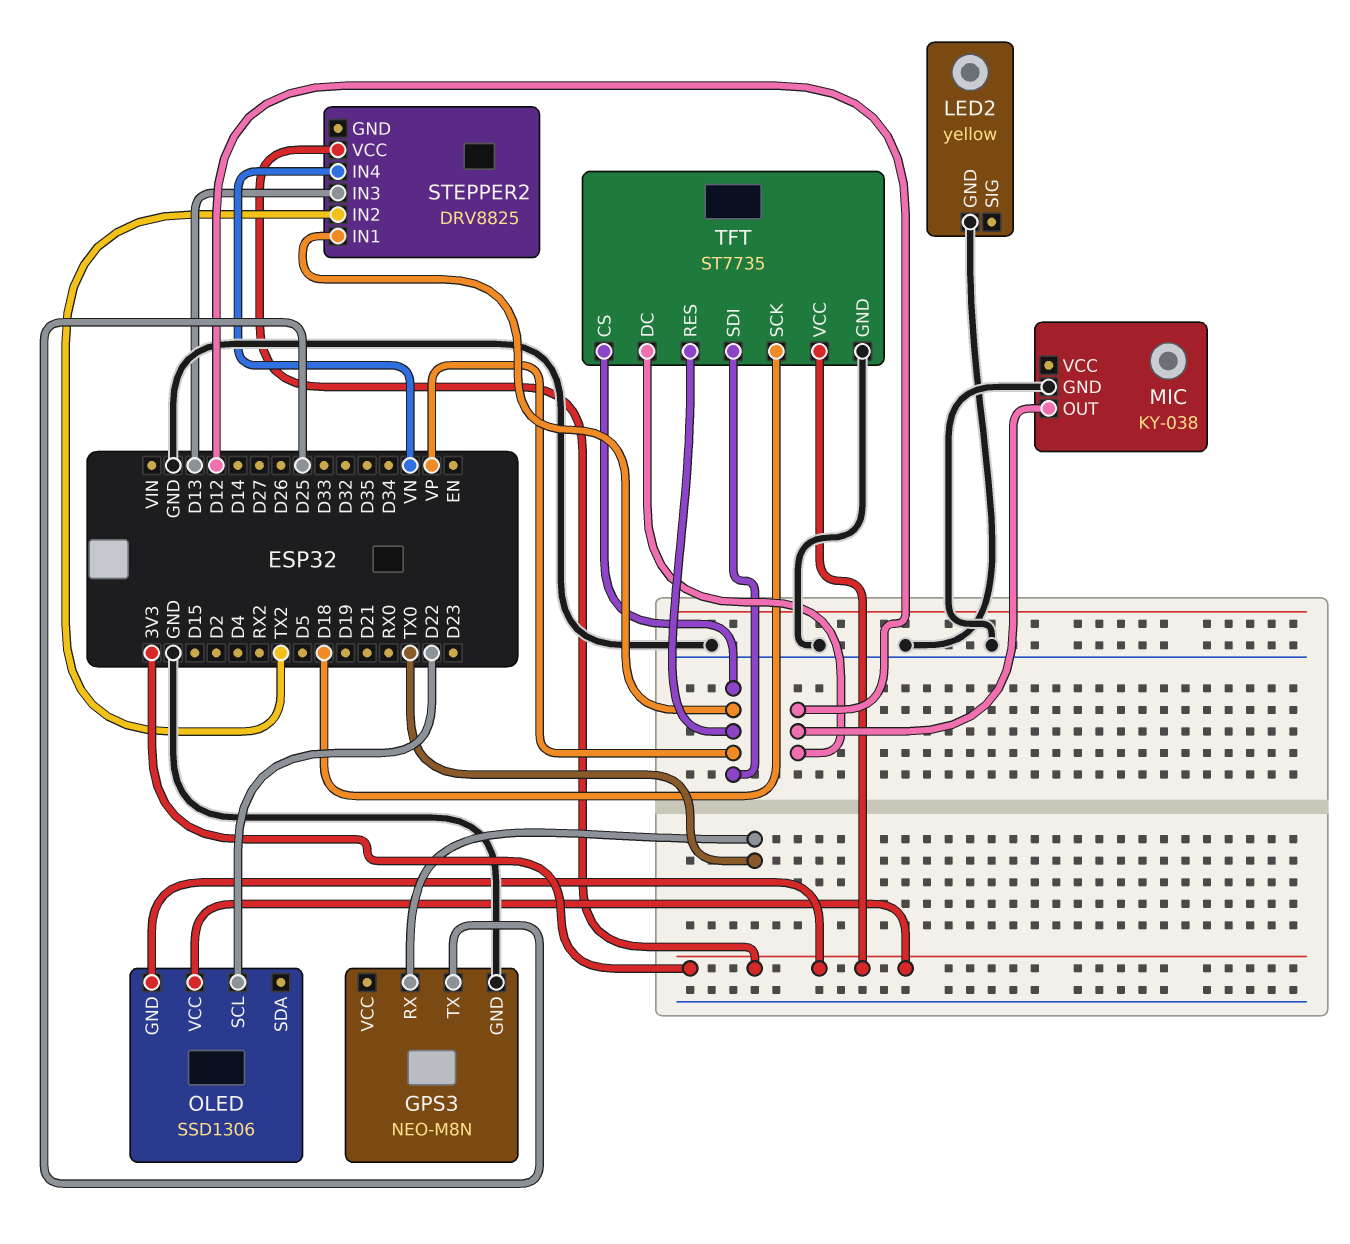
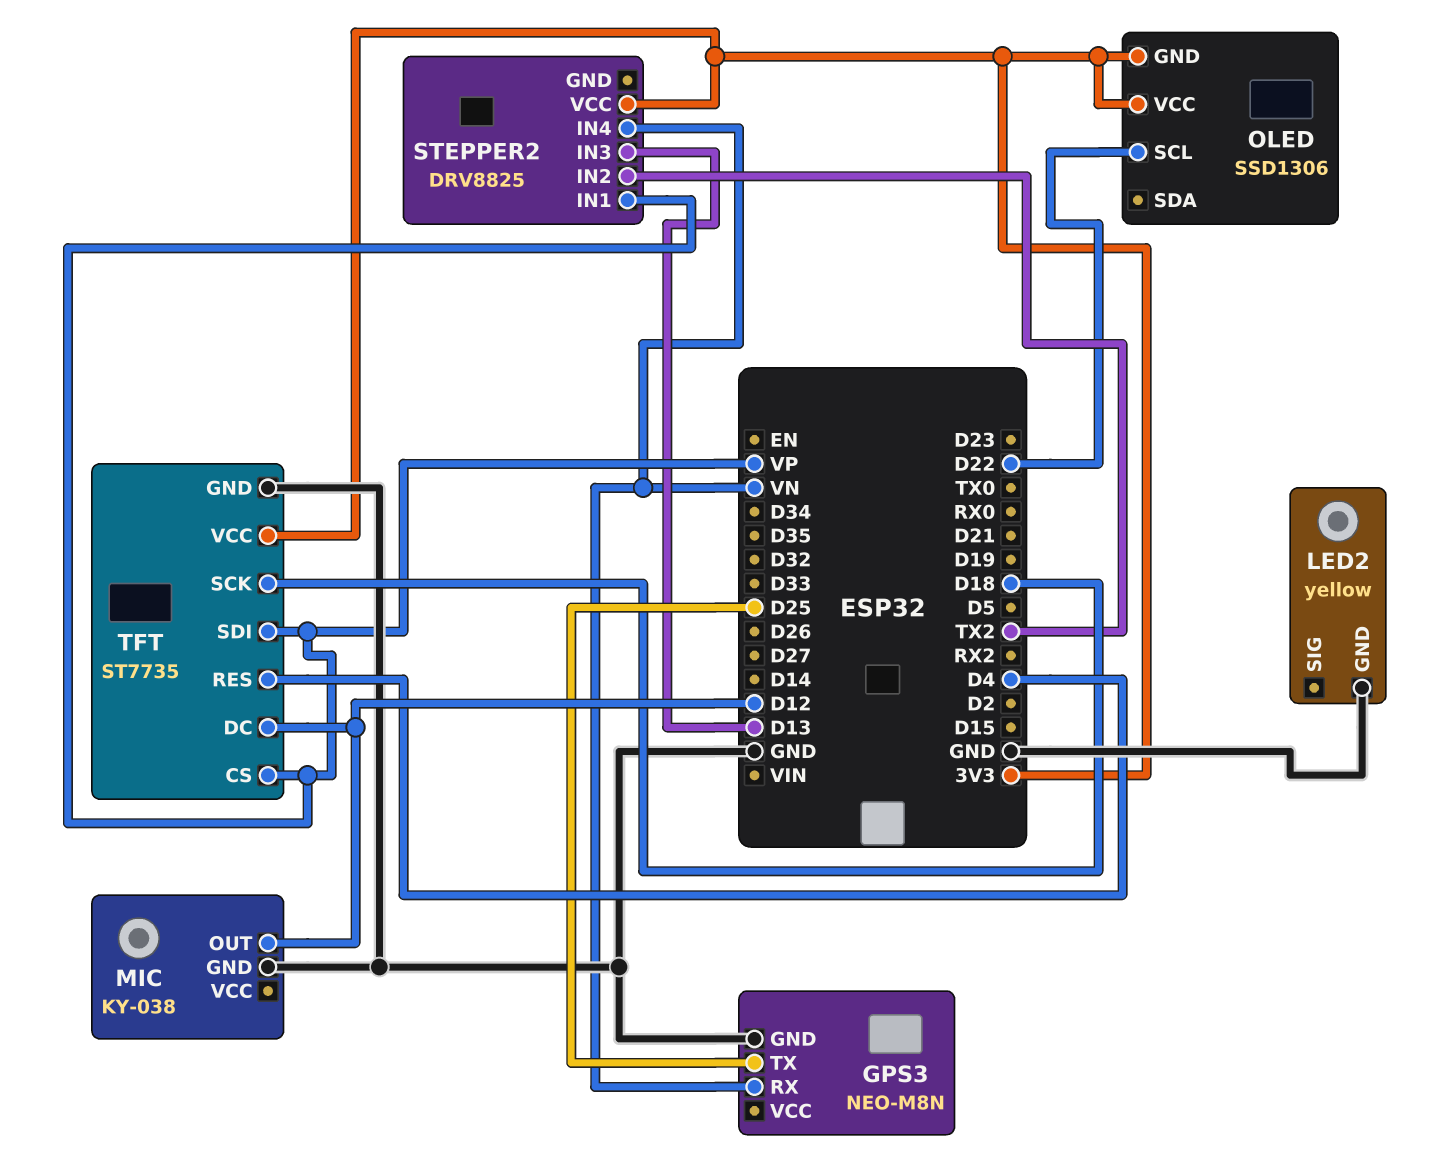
GPS3 pin RX: TX0 -> VN
TFT pin RES: VP -> D4

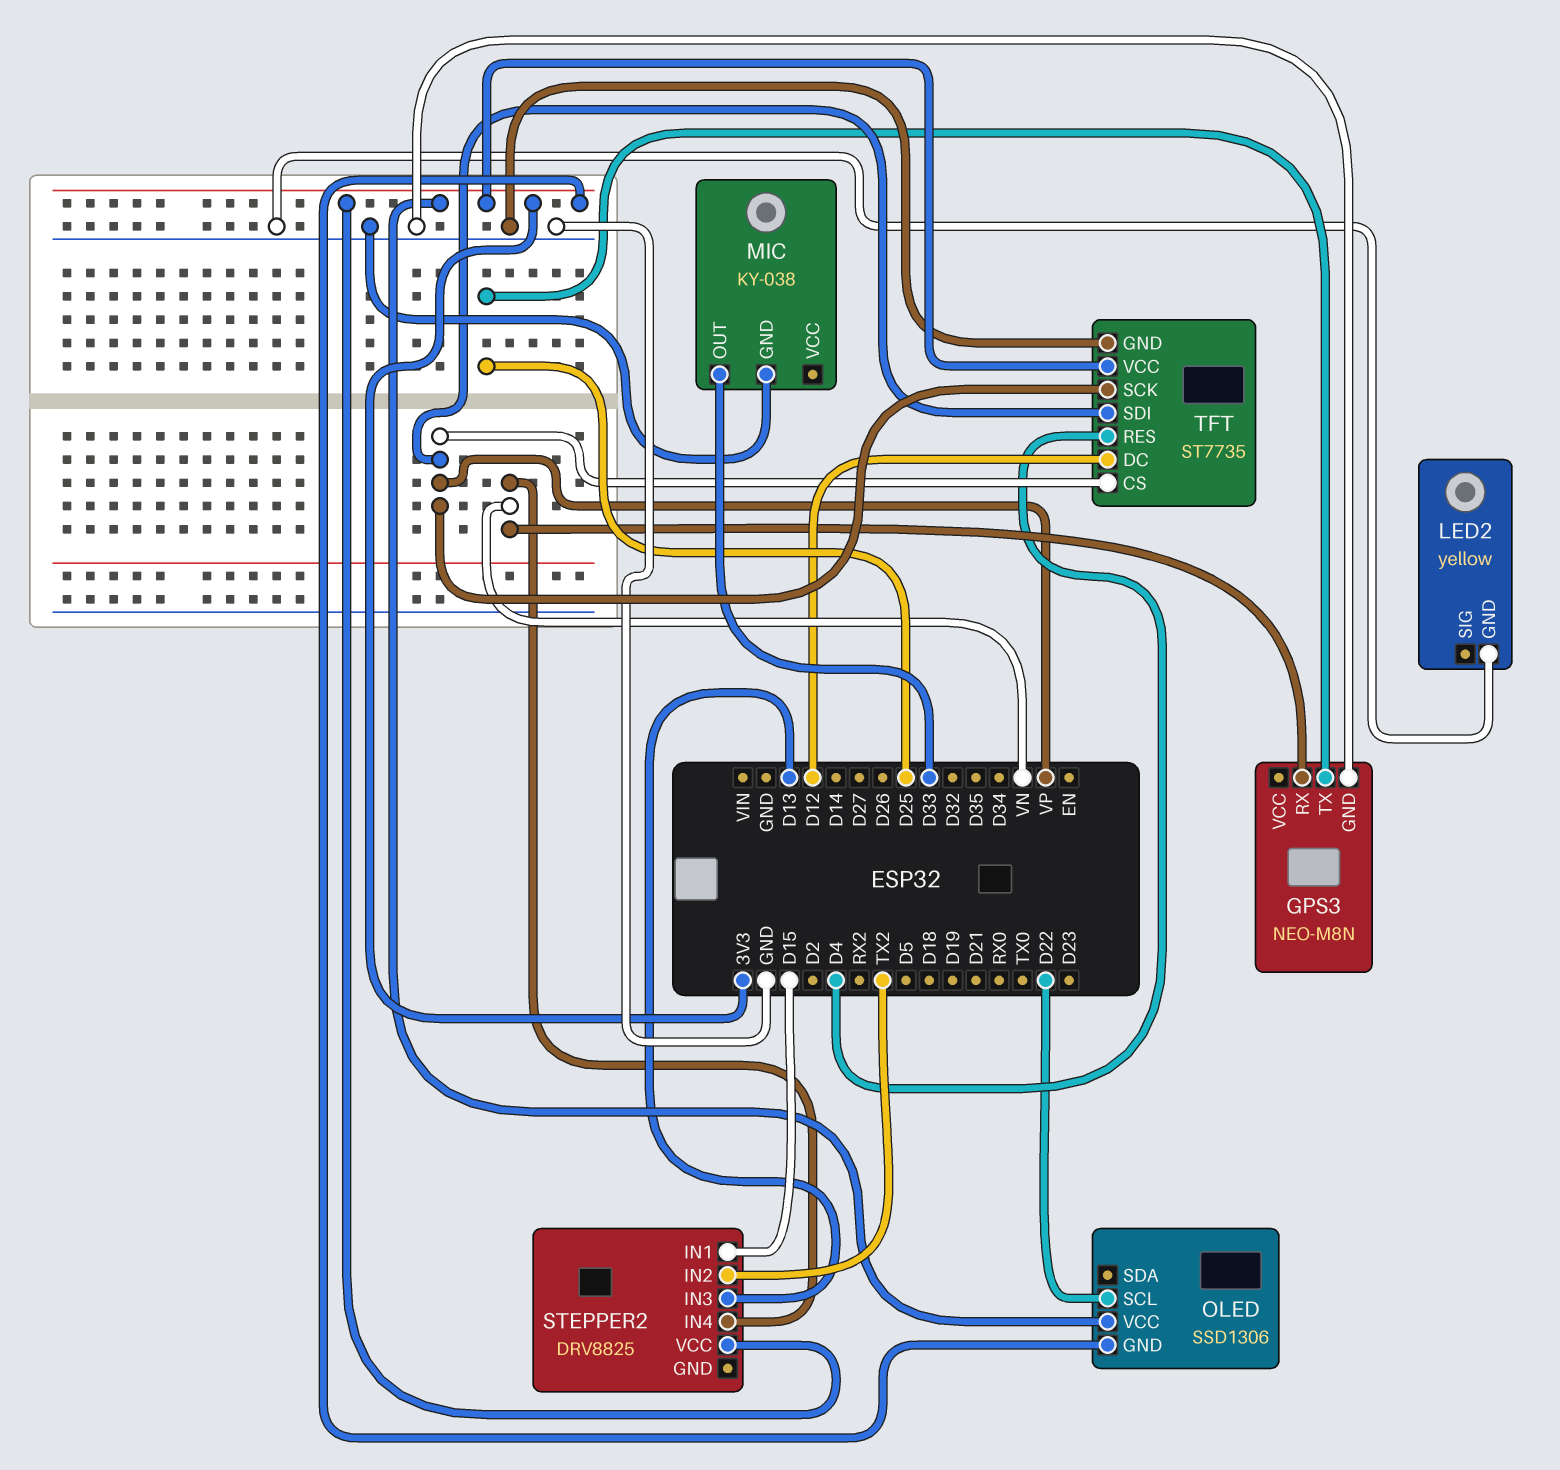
MIC pin OUT: D12 -> D33
STEPPER2 pin IN1: VP -> D15
TFT pin SCK: D18 -> VP

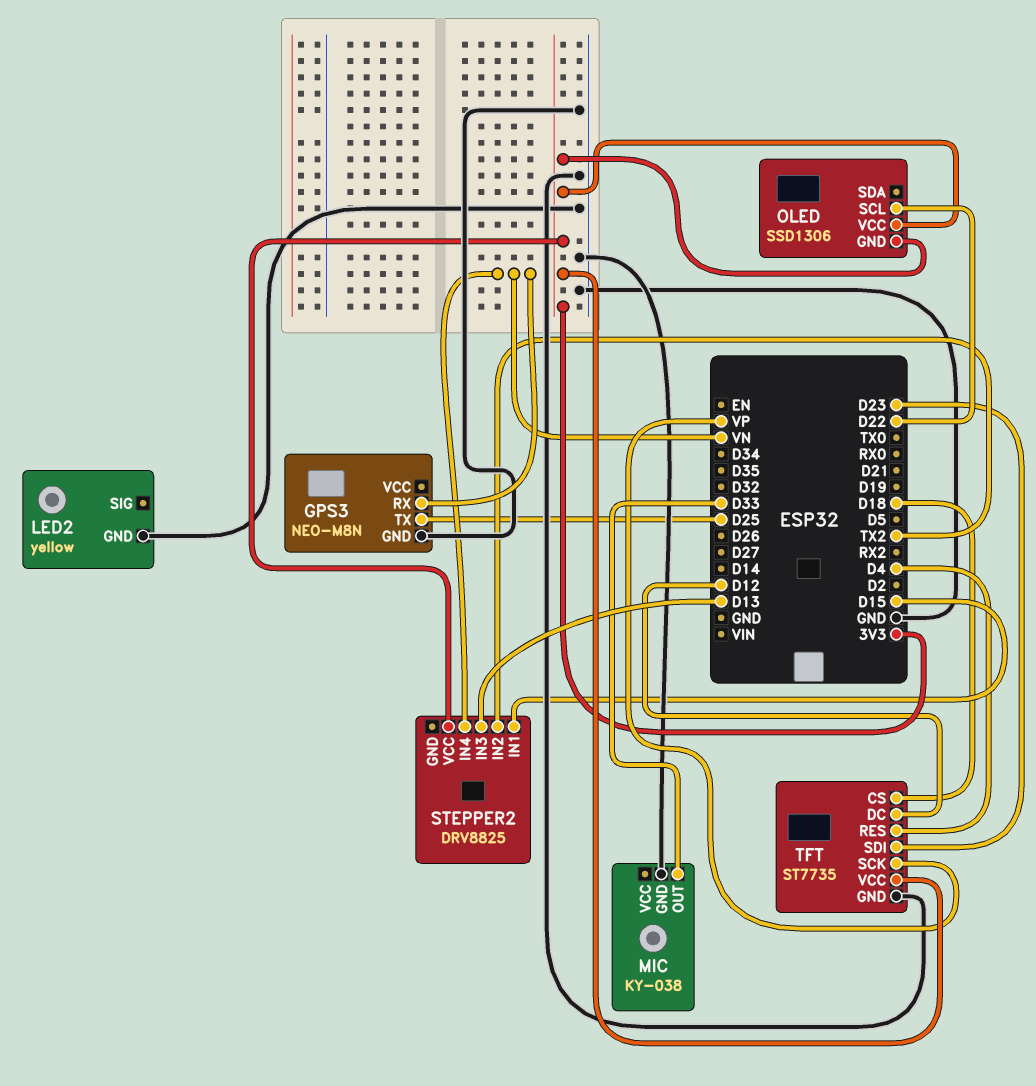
TFT pin CS: VP -> D18
TFT pin SDI: VP -> D23

